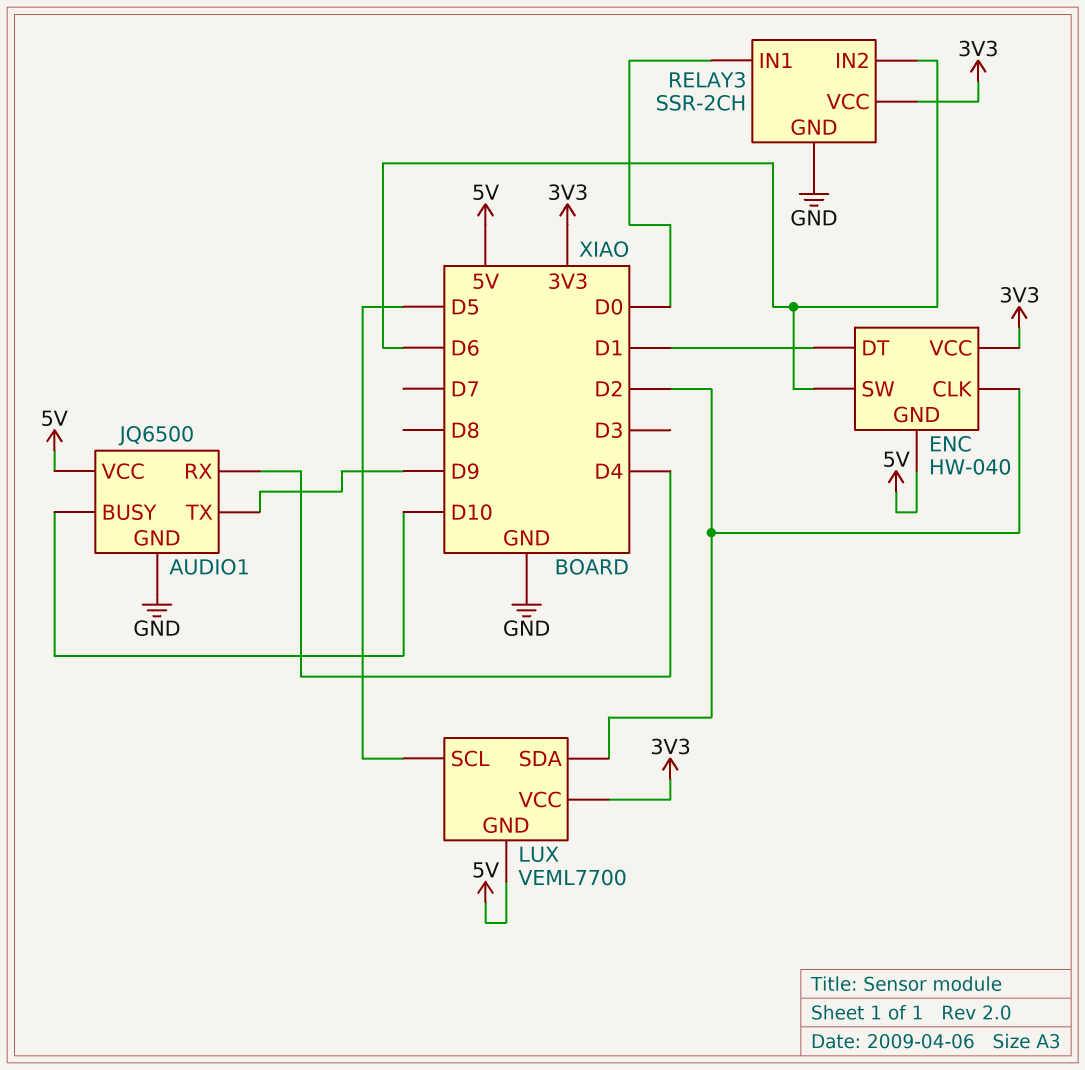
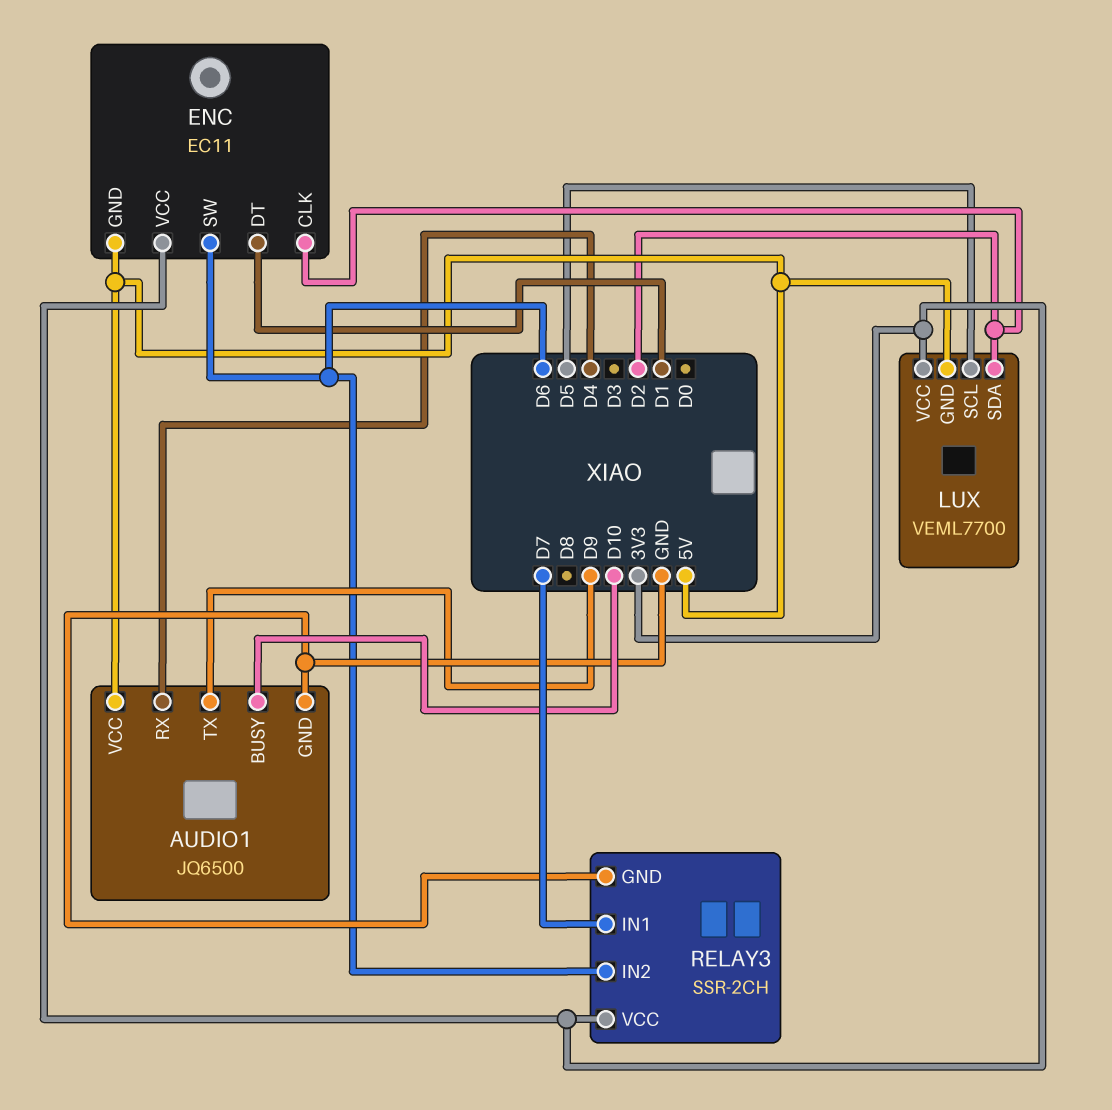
ENC: HW-040 -> EC11
RELAY3 pin IN1: D0 -> D7

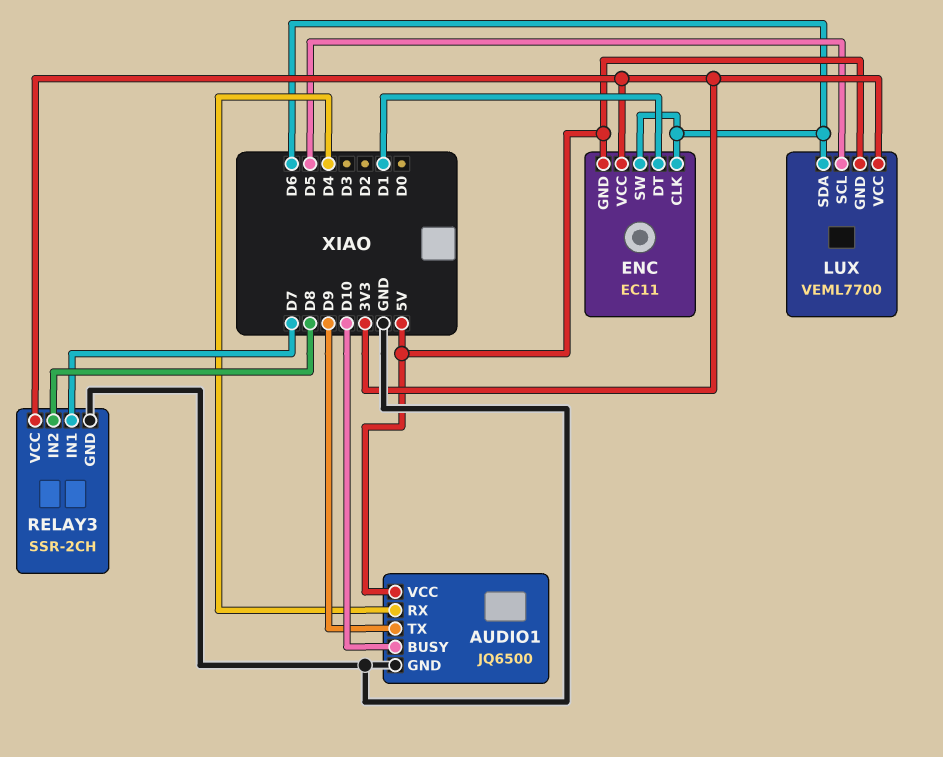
ENC pin CLK: D2 -> D6
LUX pin SDA: D2 -> D6
RELAY3 pin IN2: D6 -> D8

